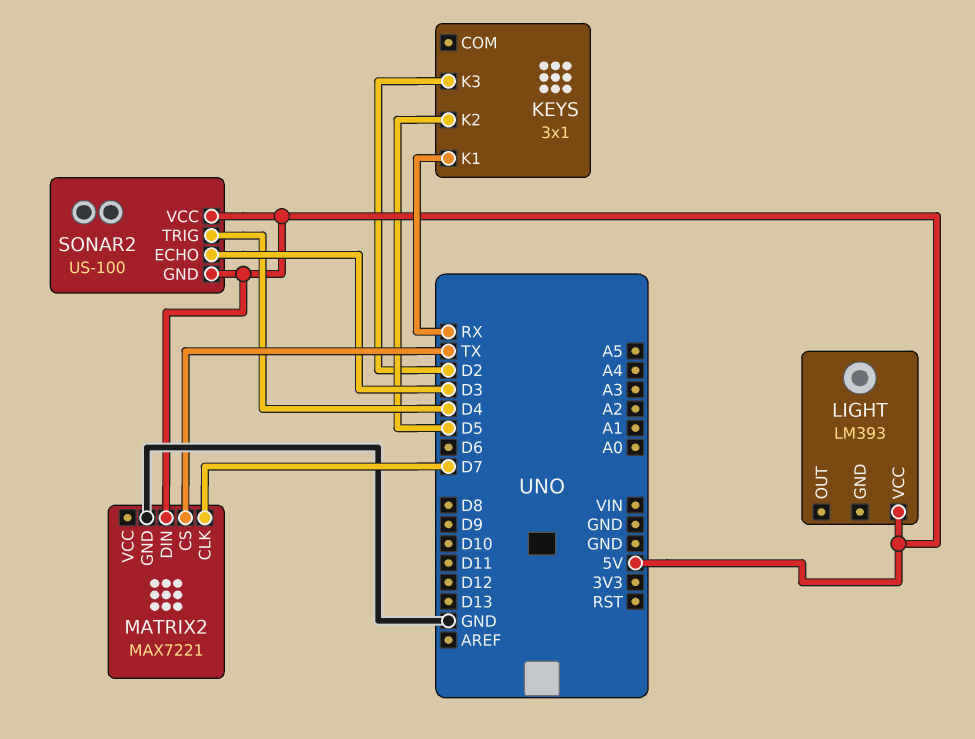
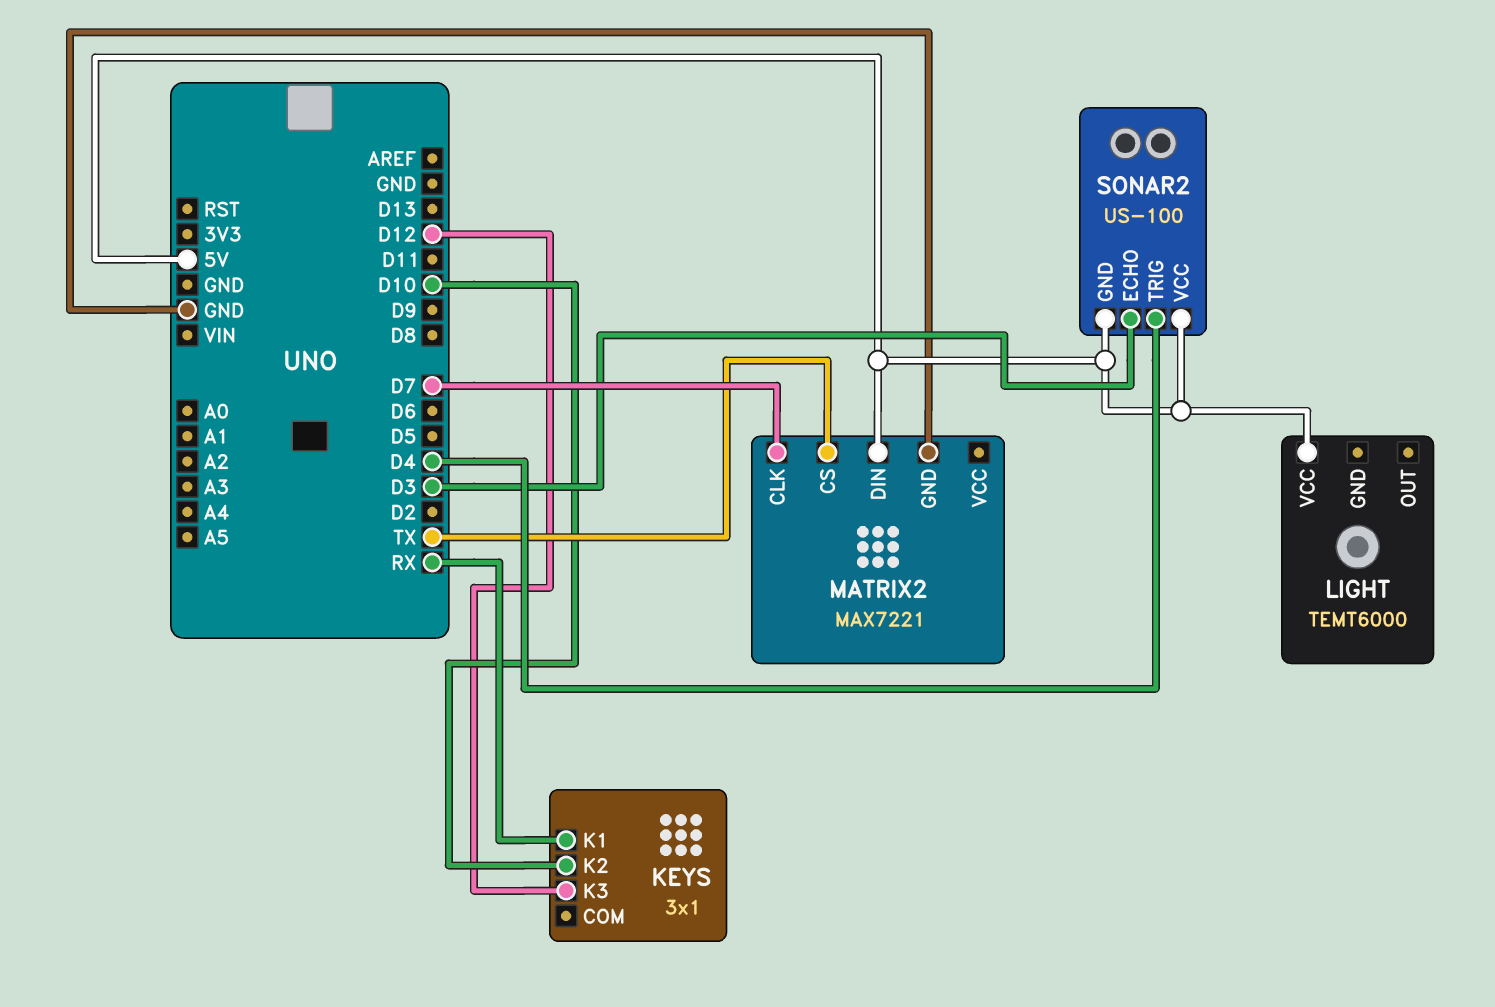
KEYS pin K2: D5 -> D10
KEYS pin K3: D2 -> D12
LIGHT: LM393 -> TEMT6000

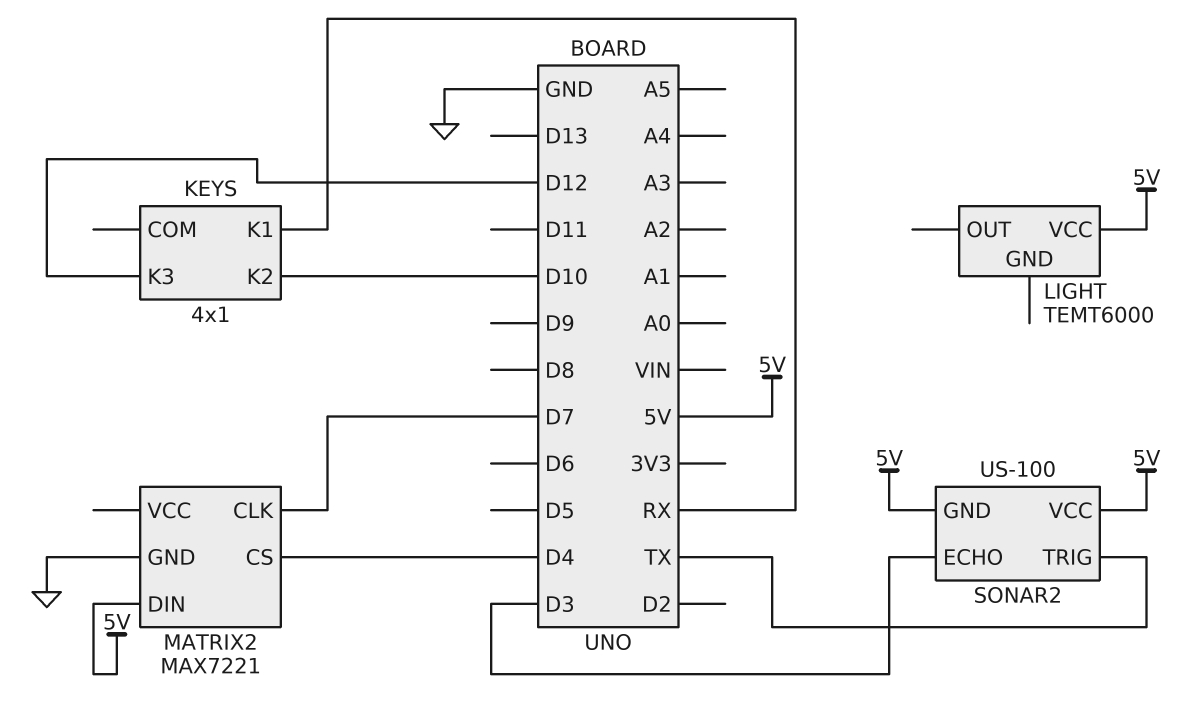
KEYS: 3x1 -> 4x1
MATRIX2 pin CS: TX -> D4
SONAR2 pin TRIG: D4 -> TX

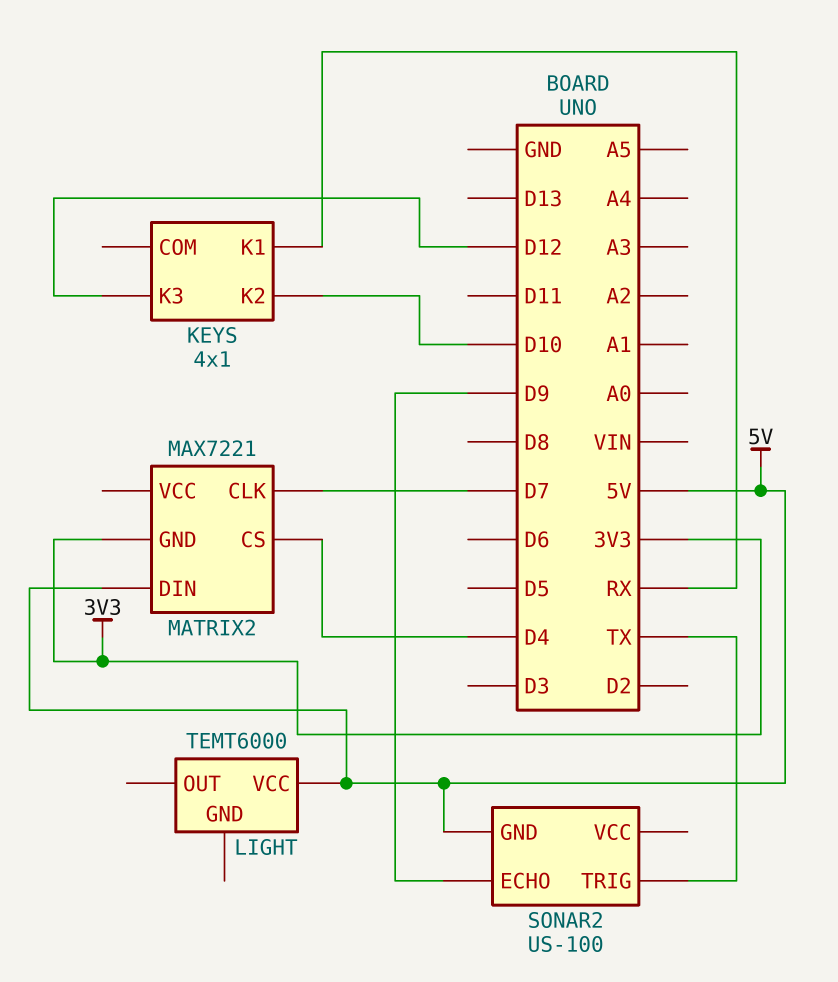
MATRIX2 pin GND: GND -> 3V3
SONAR2 pin ECHO: D3 -> D9
SONAR2 pin VCC: 5V -> none

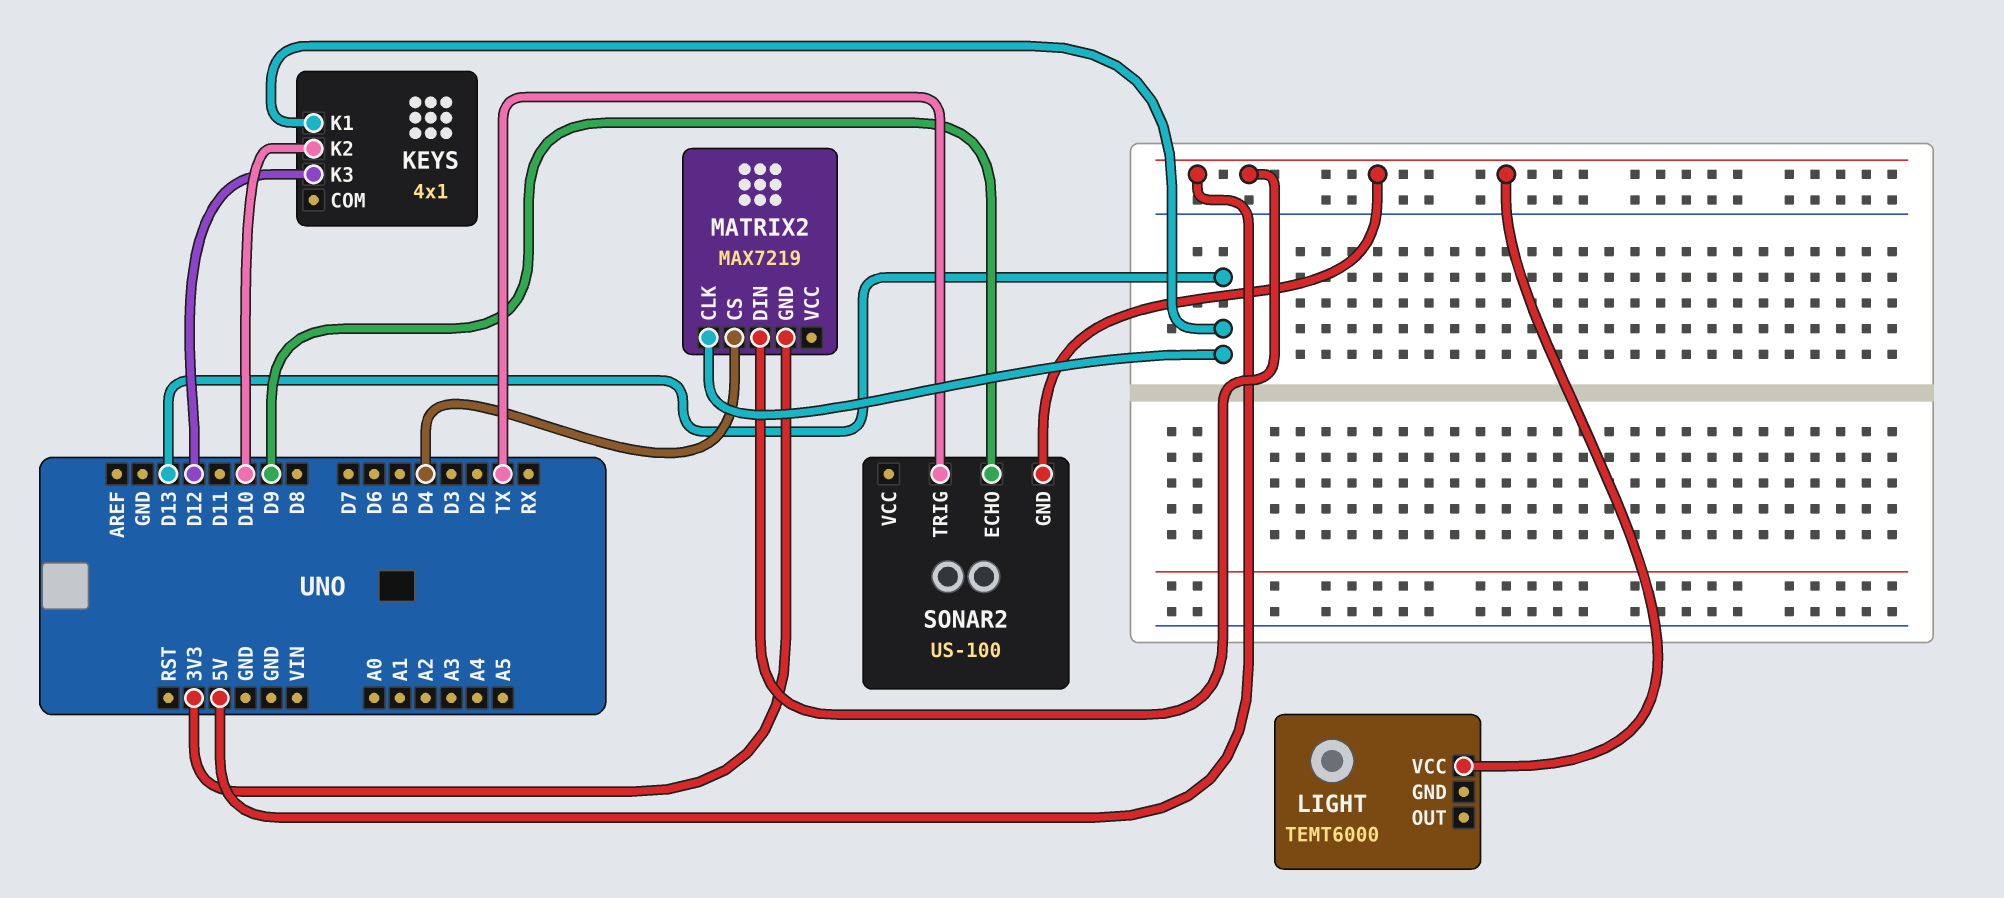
KEYS pin K1: RX -> D13
MATRIX2: MAX7221 -> MAX7219
MATRIX2 pin CLK: D7 -> D13

